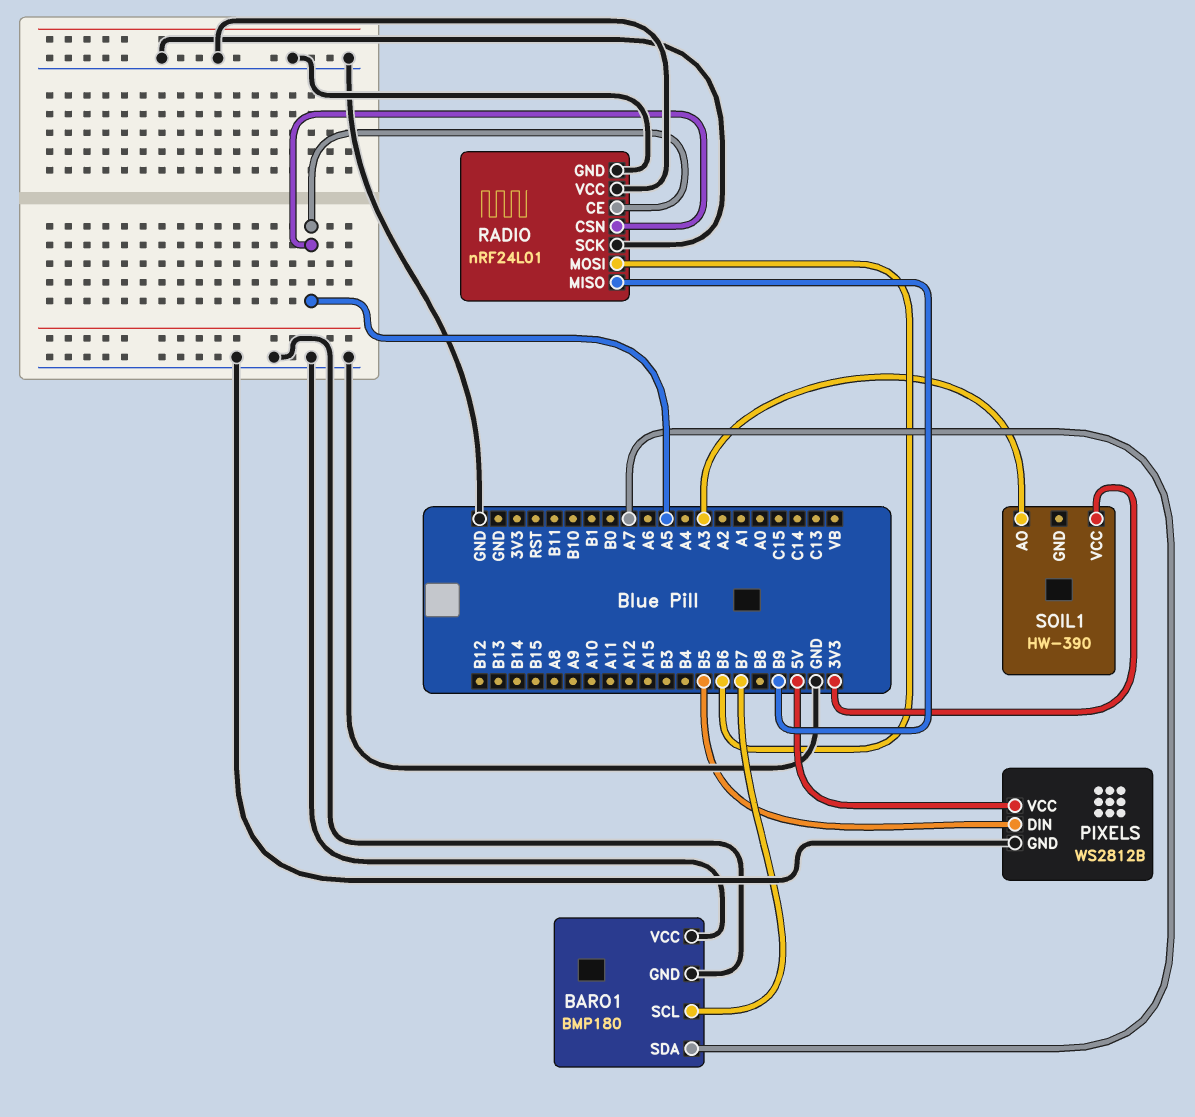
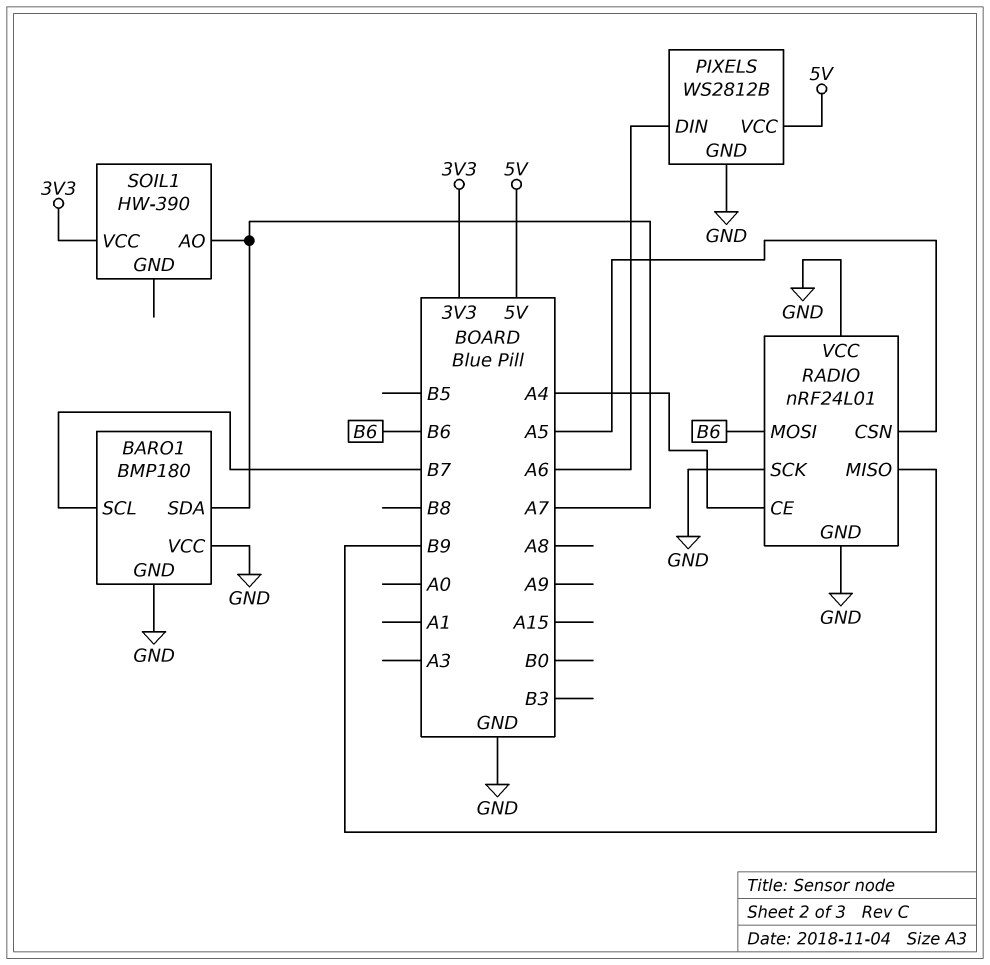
PIXELS pin DIN: B5 -> A6
RADIO pin CE: A5 -> A4
SOIL1 pin AO: A3 -> A7

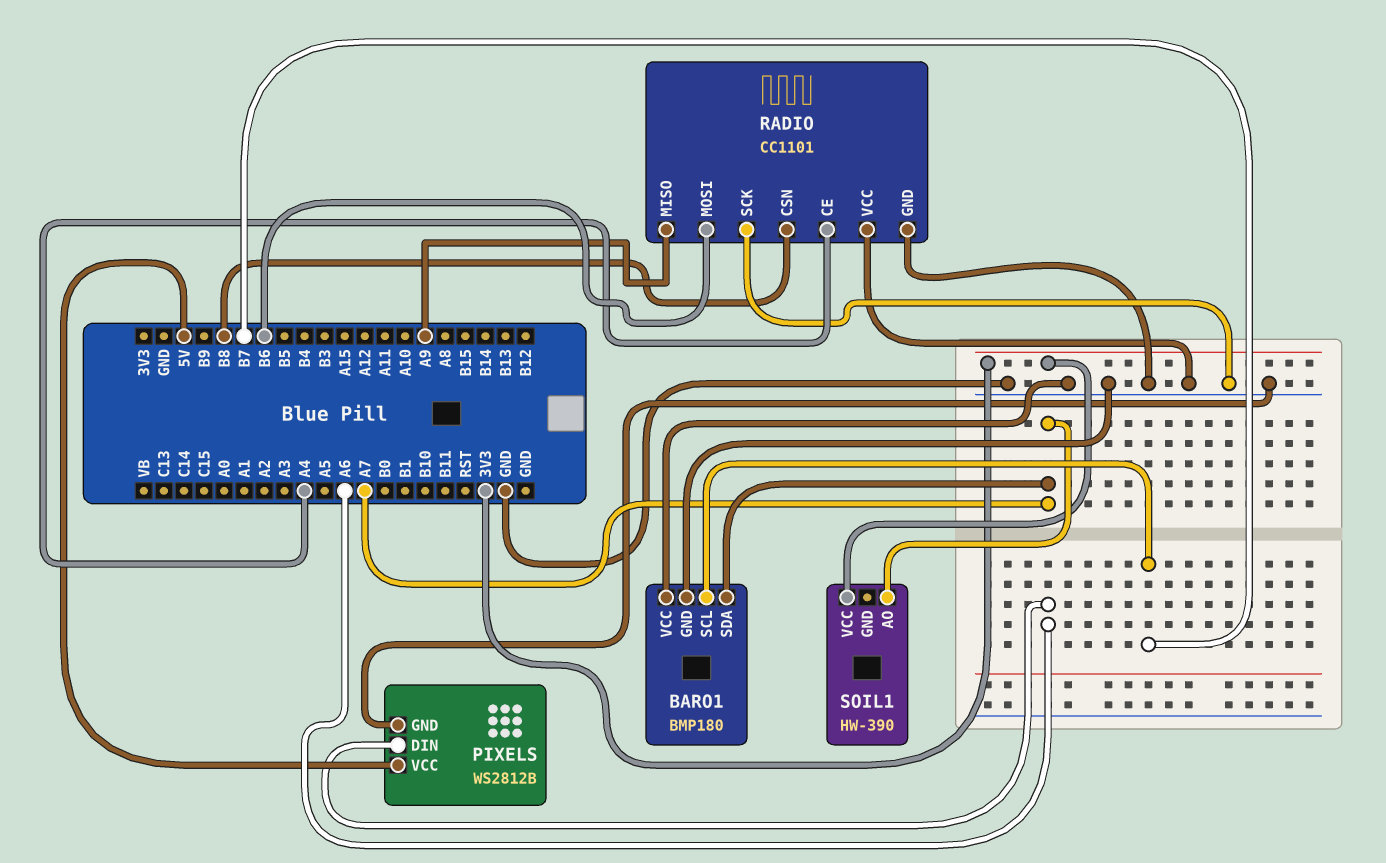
RADIO: nRF24L01 -> CC1101
RADIO pin CSN: A5 -> B8
RADIO pin MISO: B9 -> A9

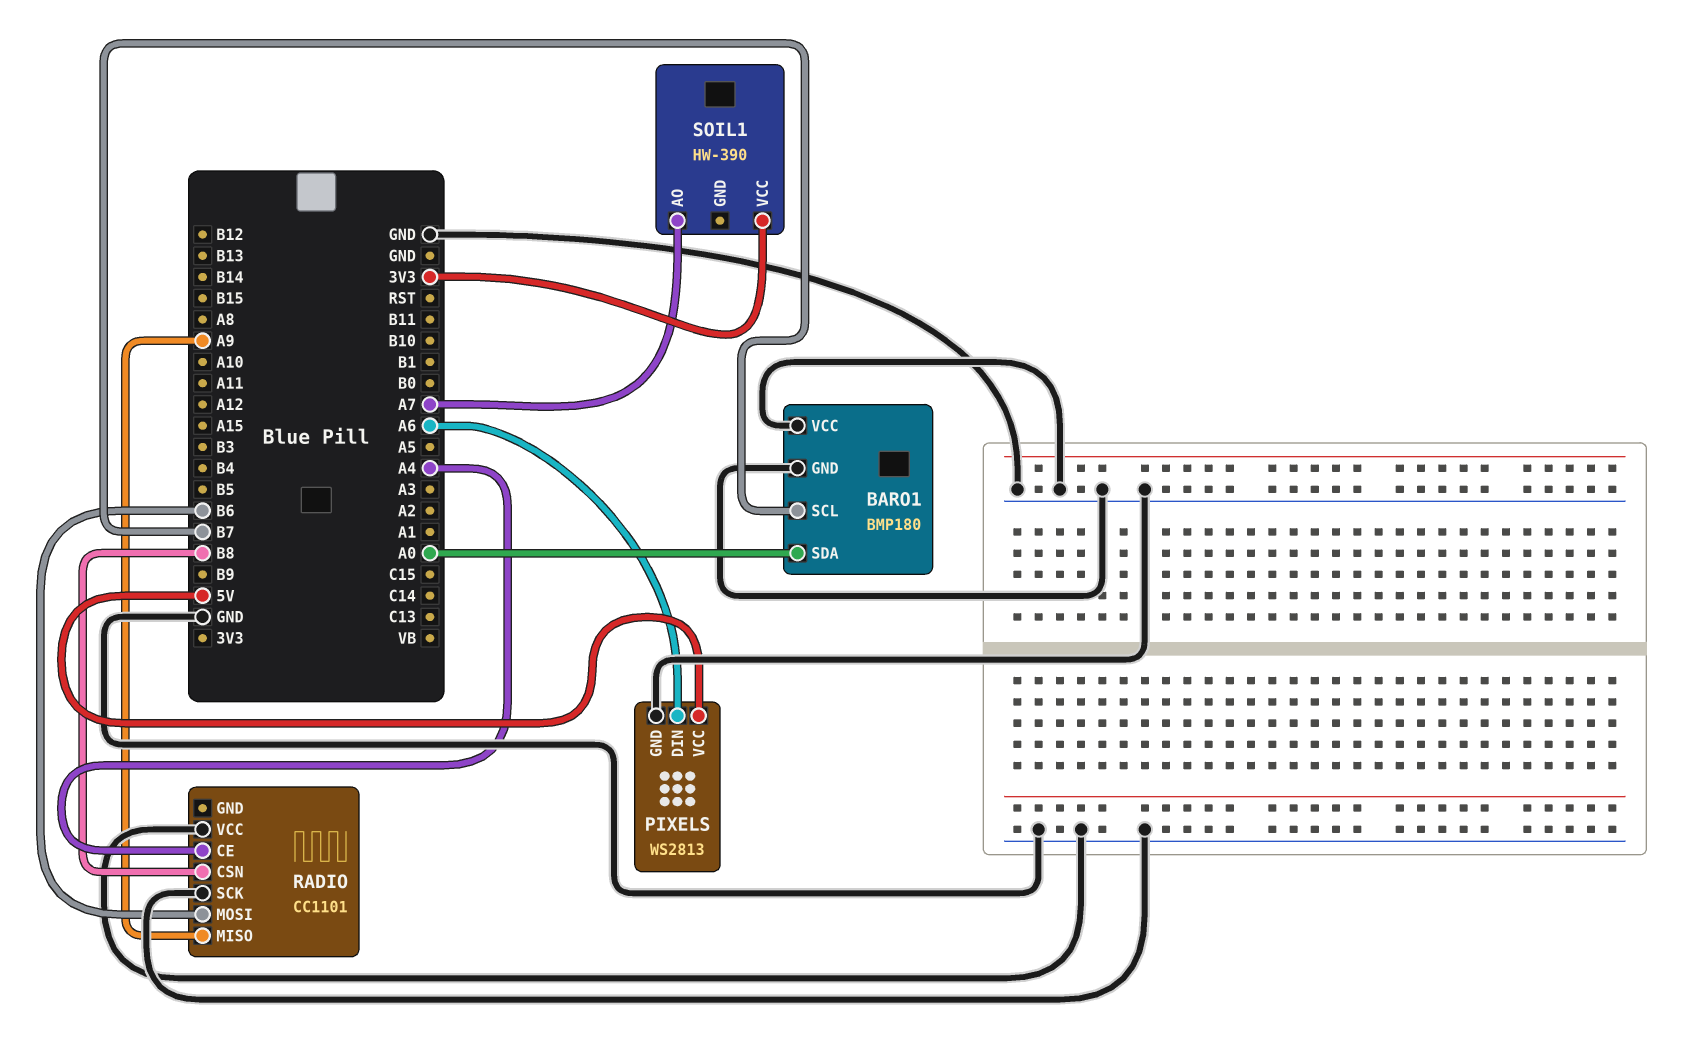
BARO1 pin SDA: A7 -> A0
PIXELS: WS2812B -> WS2813
RADIO pin GND: GND -> none

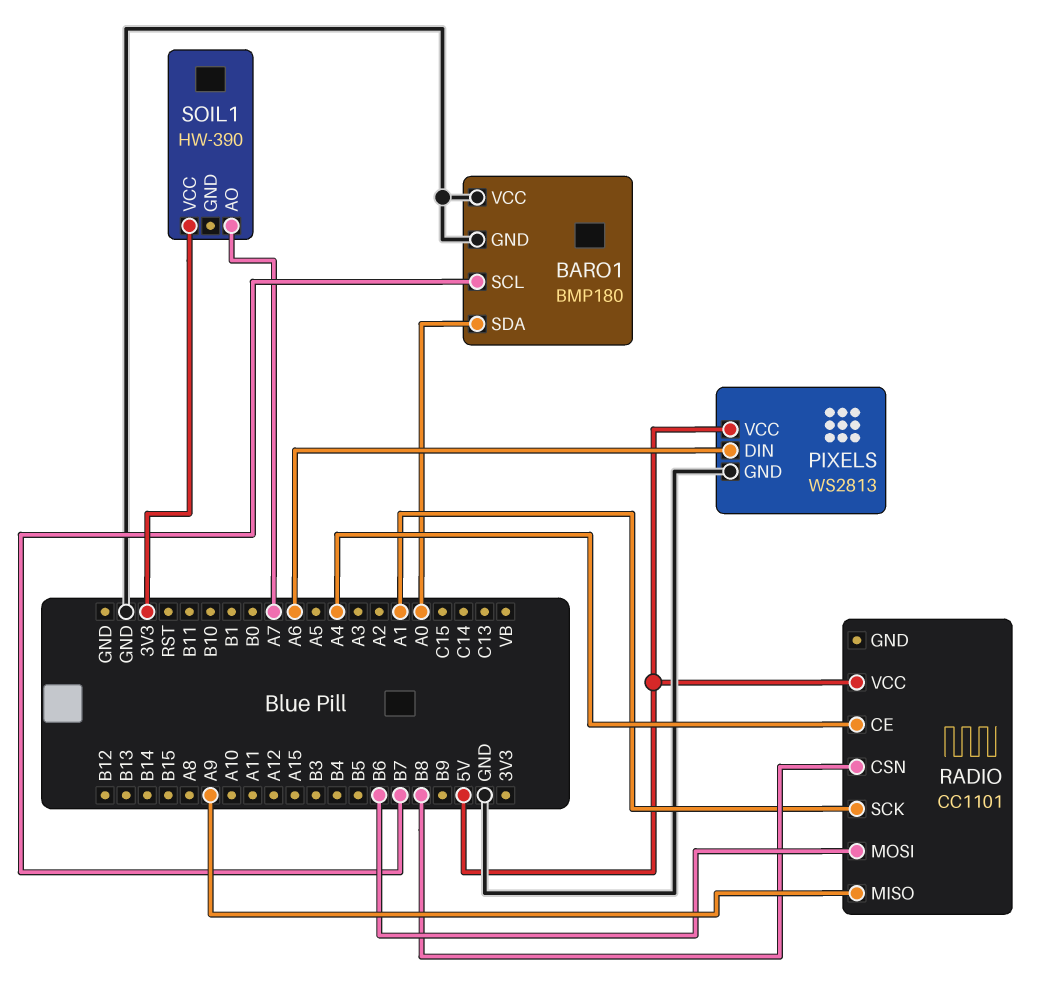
RADIO pin SCK: GND -> A1
RADIO pin VCC: GND -> 5V

